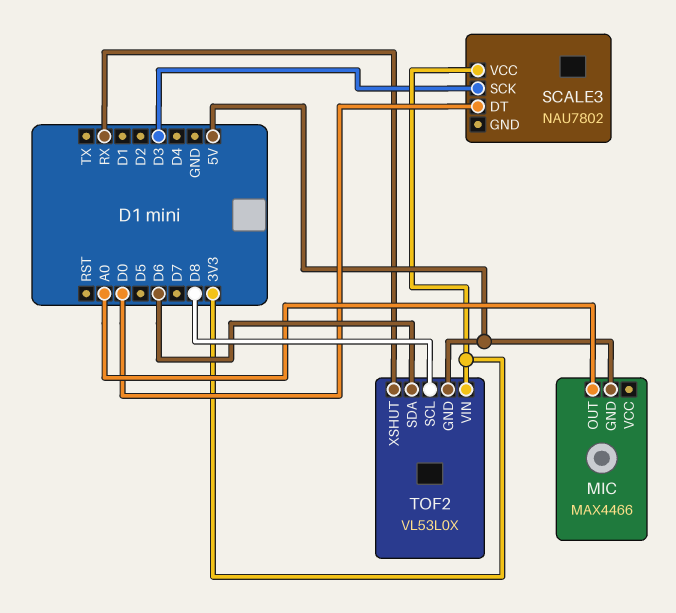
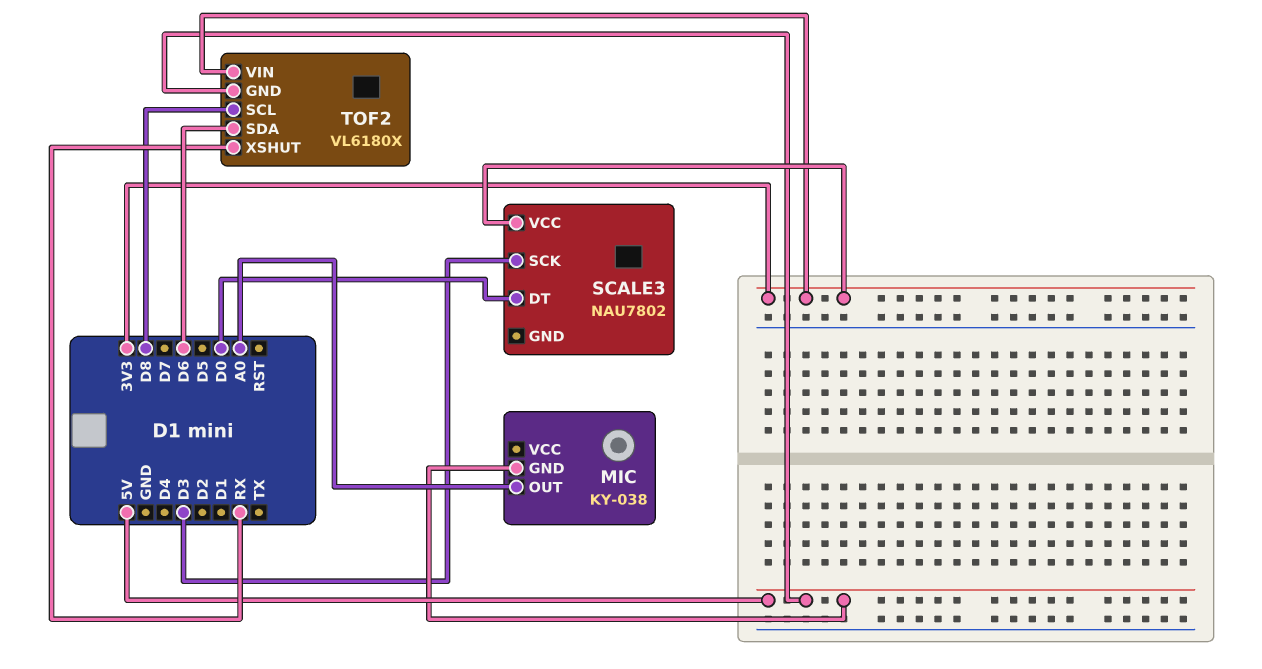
MIC: MAX4466 -> KY-038
TOF2: VL53L0X -> VL6180X

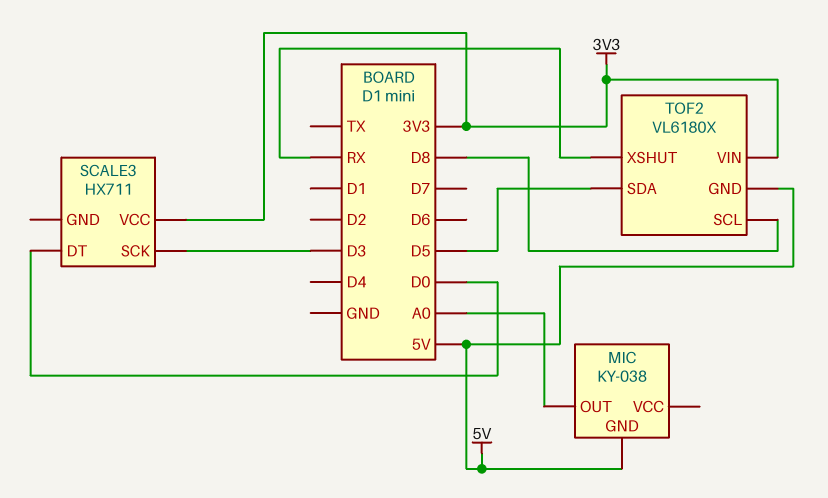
SCALE3: NAU7802 -> HX711
TOF2 pin SDA: D6 -> D5

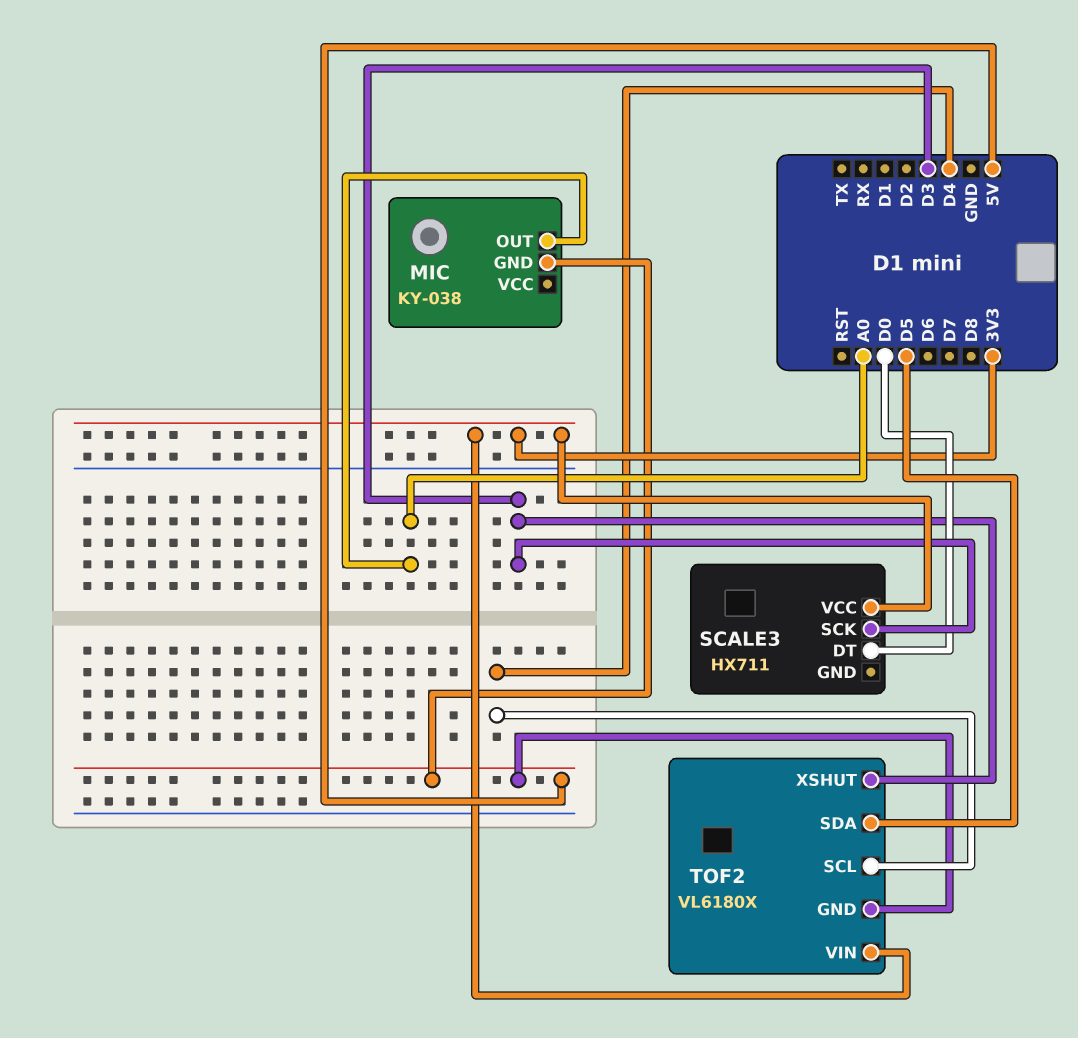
TOF2 pin SCL: D8 -> D4
TOF2 pin XSHUT: RX -> D3

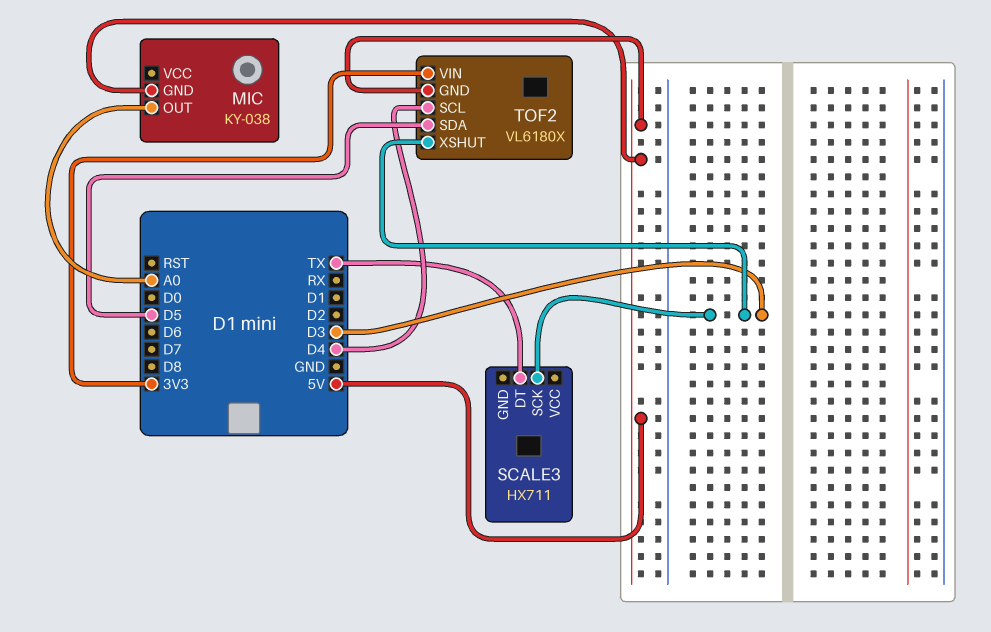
SCALE3 pin DT: D0 -> TX
SCALE3 pin VCC: 3V3 -> none

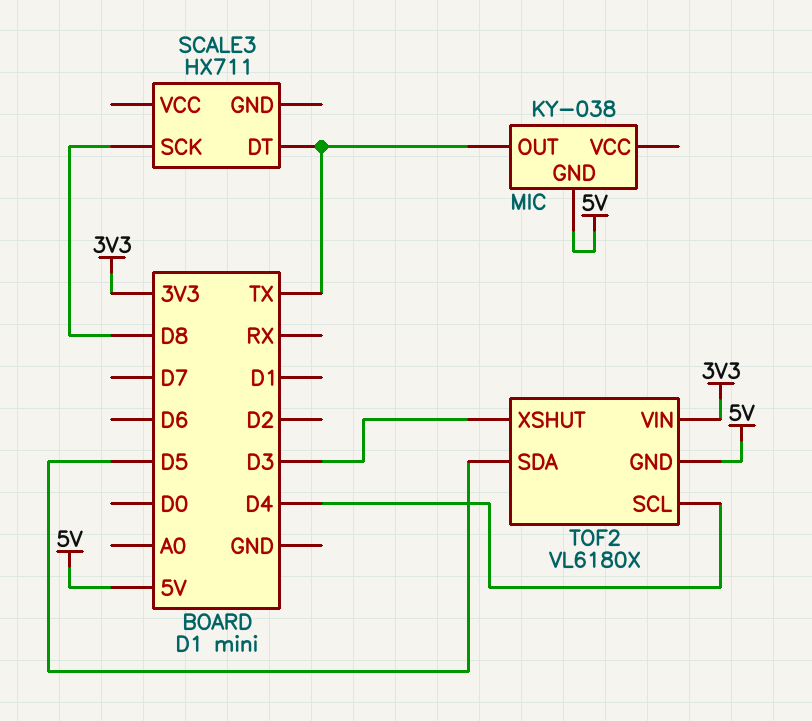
MIC pin OUT: A0 -> TX
SCALE3 pin SCK: D3 -> D8

